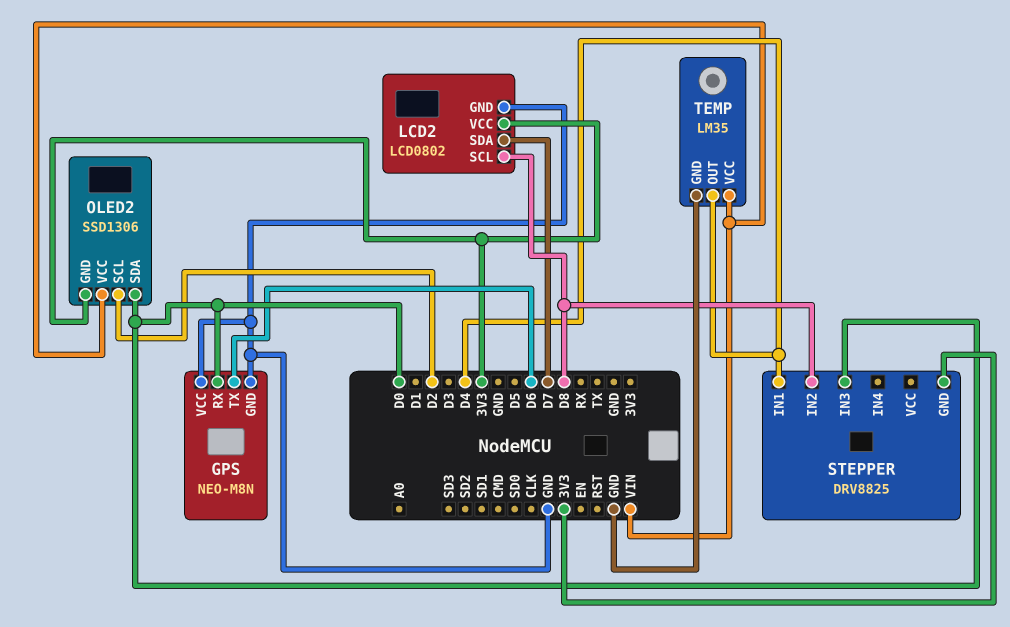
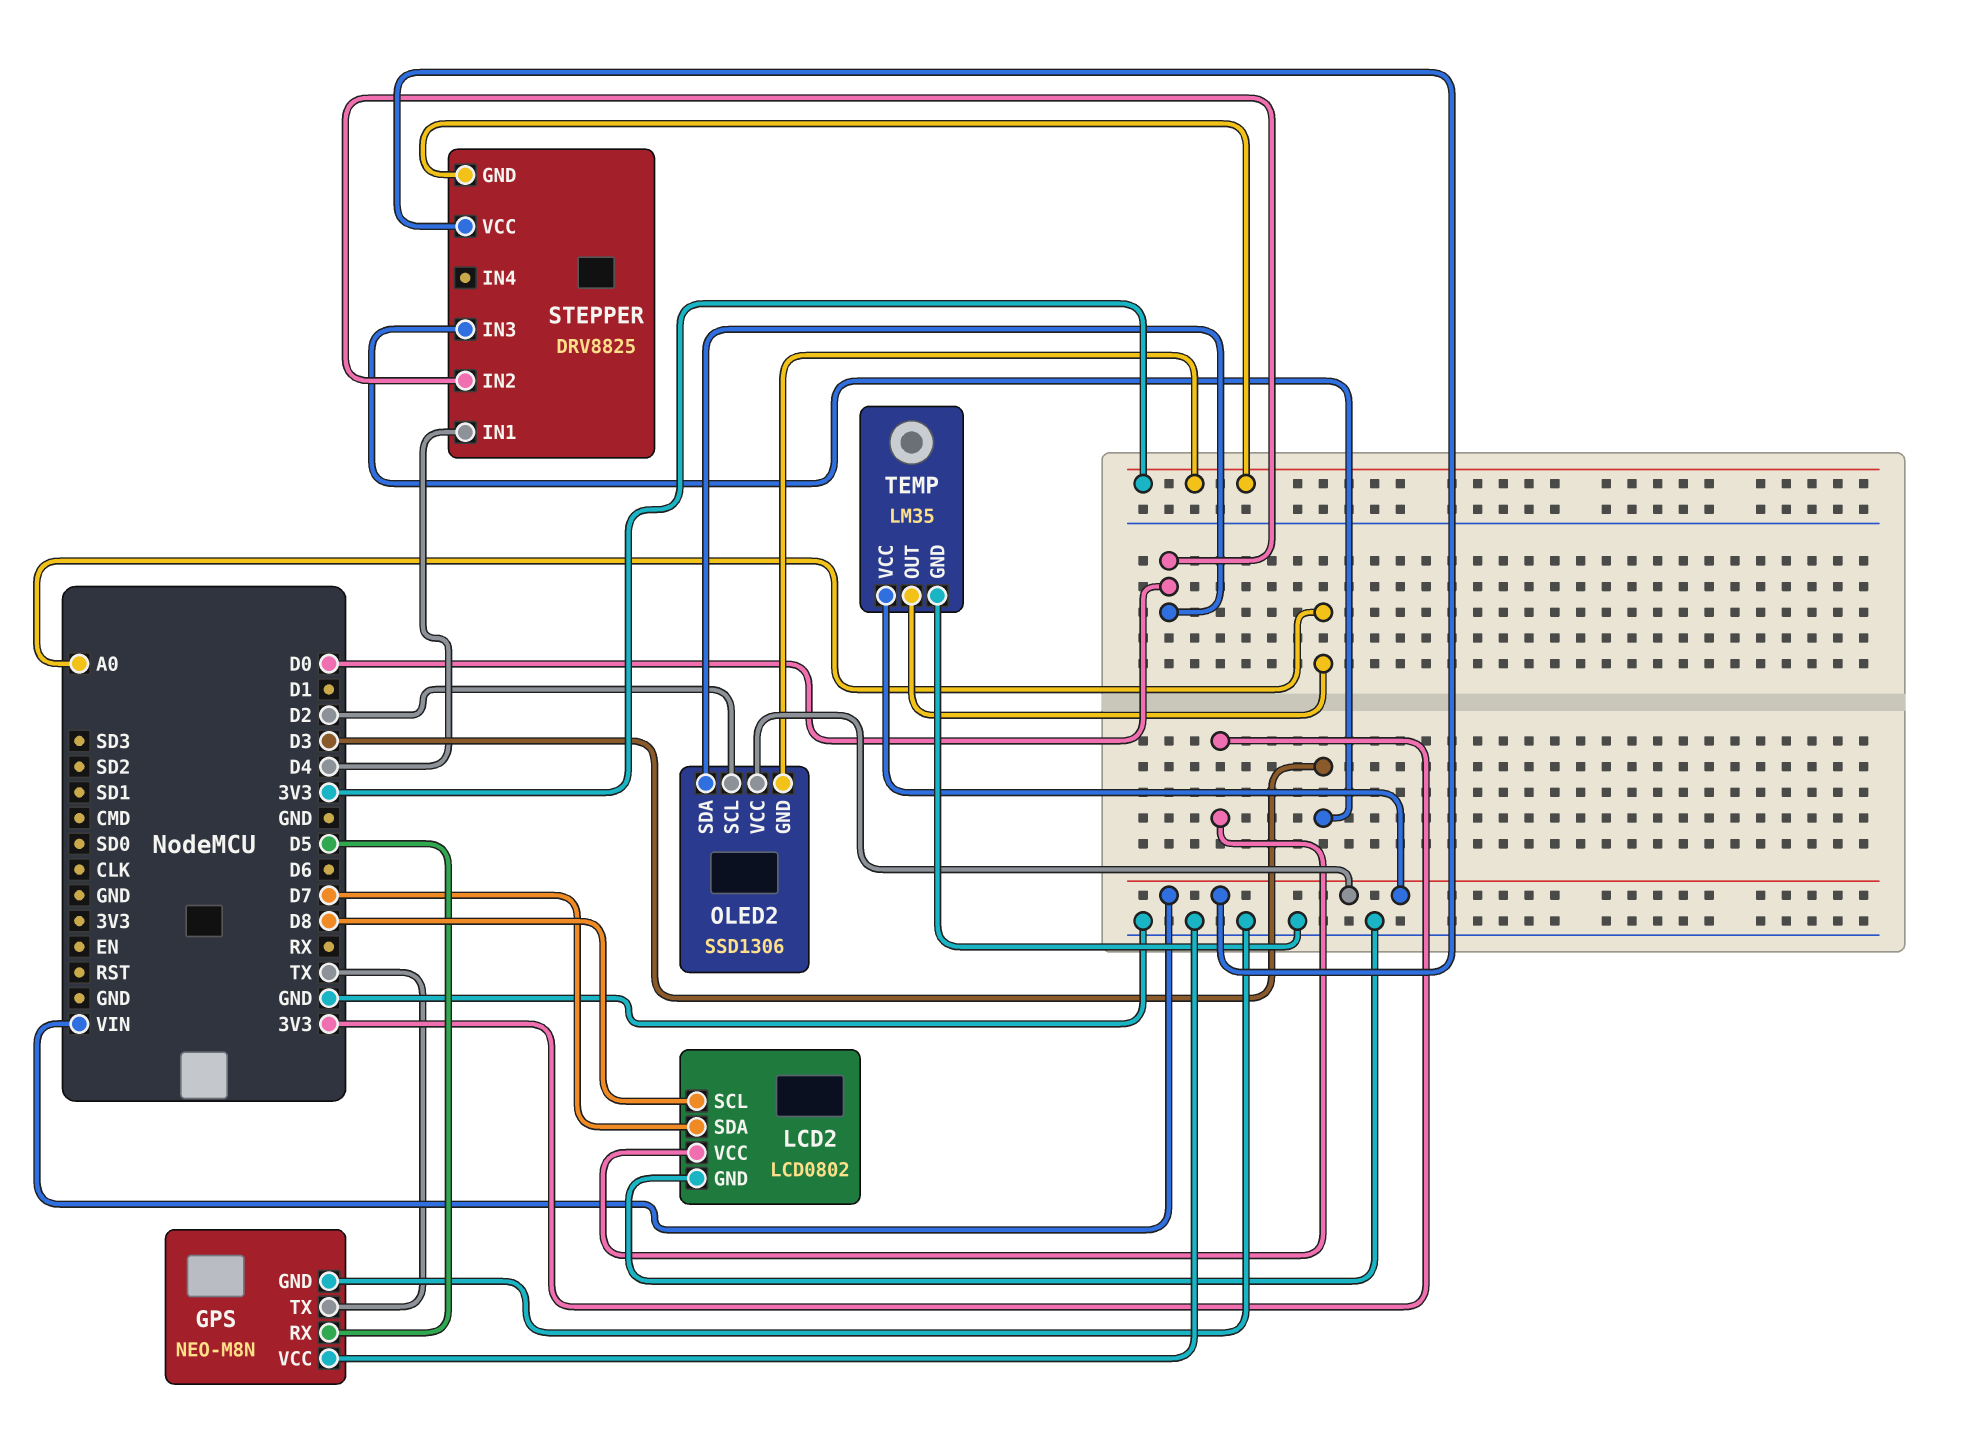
GPS pin RX: D0 -> D5
GPS pin TX: D6 -> TX
STEPPER pin IN2: D8 -> D0
STEPPER pin IN3: D0 -> D3
STEPPER pin VCC: none -> VIN
TEMP pin OUT: D4 -> A0

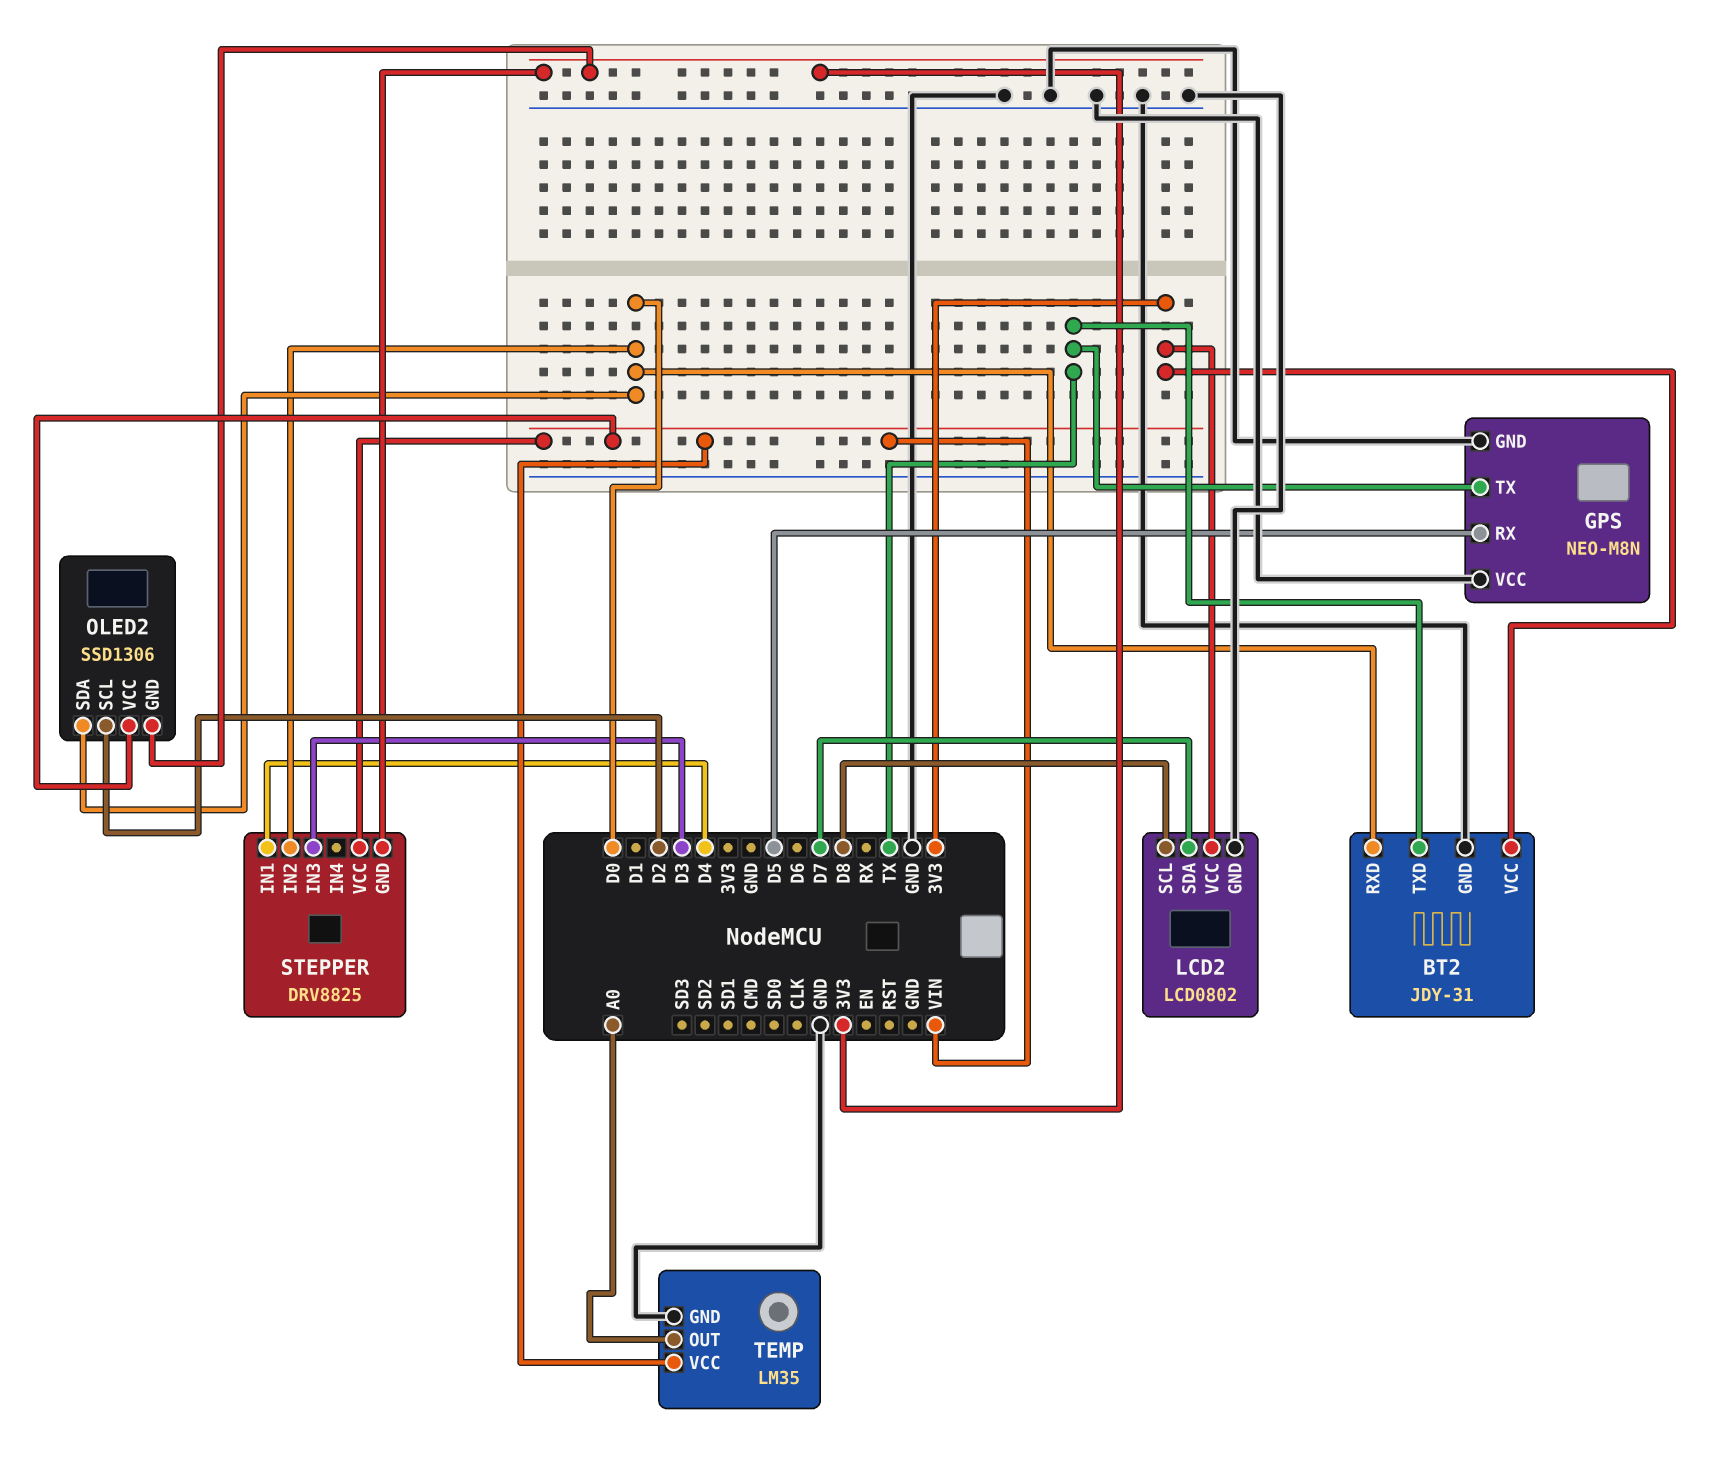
BT2: none -> JDY-31
BT2 pin GND: none -> GND
BT2 pin RXD: none -> D0
BT2 pin TXD: none -> TX
BT2 pin VCC: none -> 3V3

